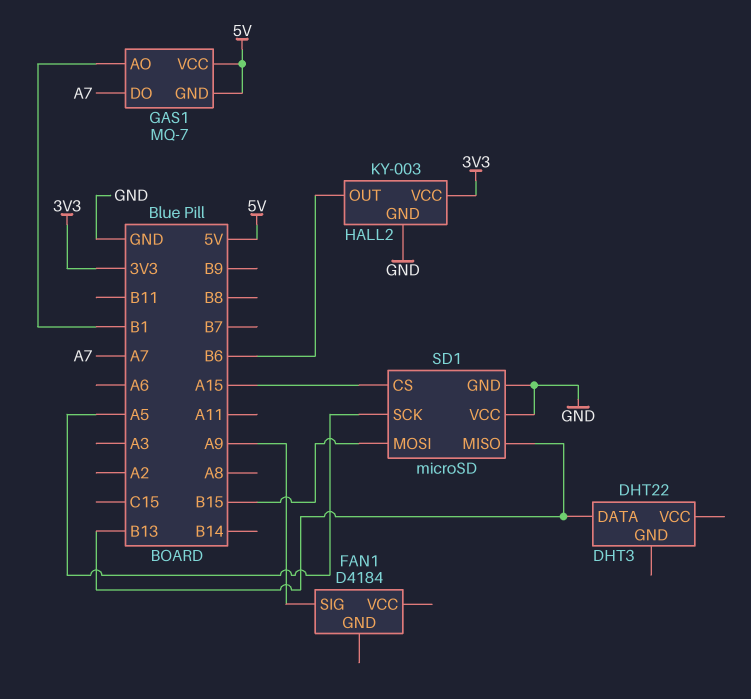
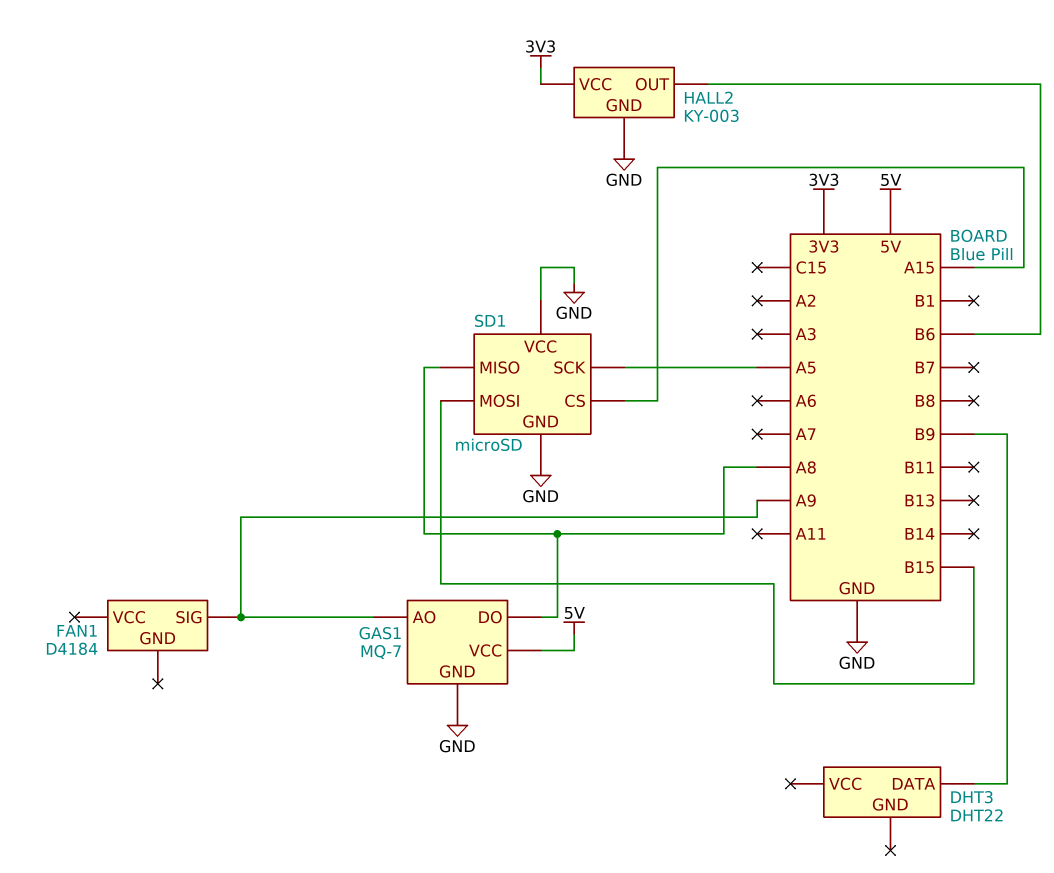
DHT3 pin DATA: B13 -> B9
GAS1 pin AO: B1 -> A9
GAS1 pin DO: A7 -> A8
GAS1 pin GND: 5V -> GND
SD1 pin MISO: B13 -> A8

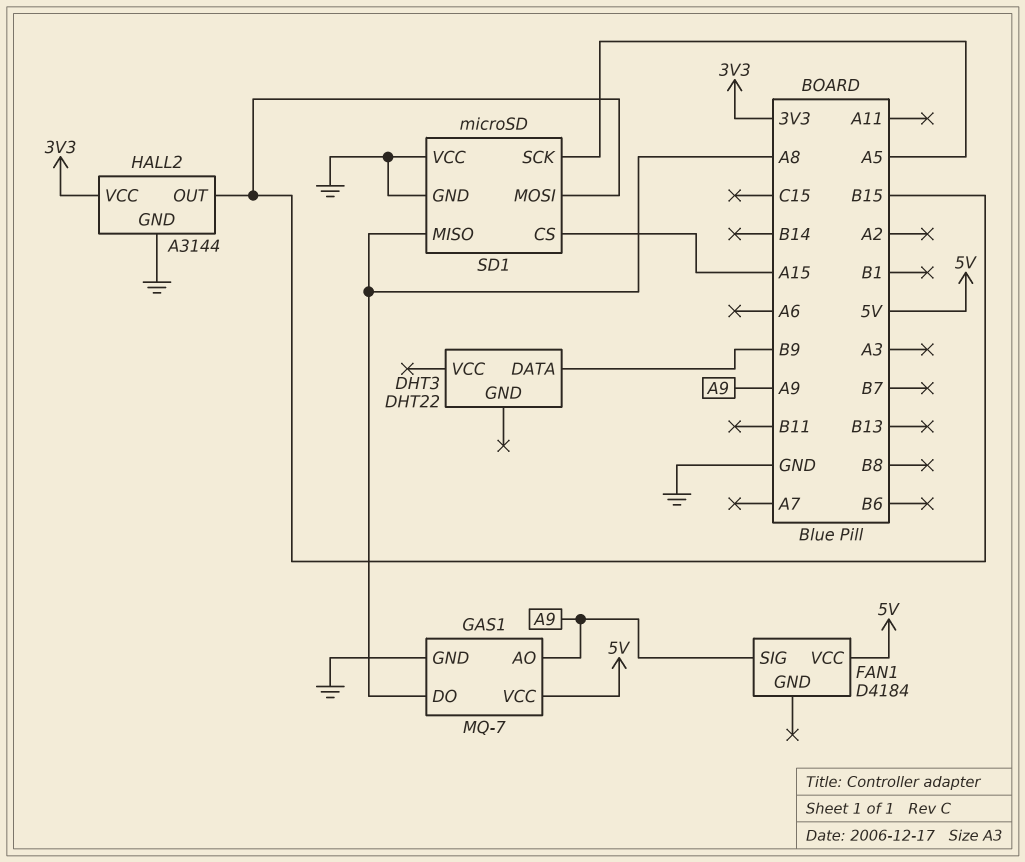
FAN1 pin VCC: none -> 5V
HALL2: KY-003 -> A3144
HALL2 pin OUT: B6 -> B15

